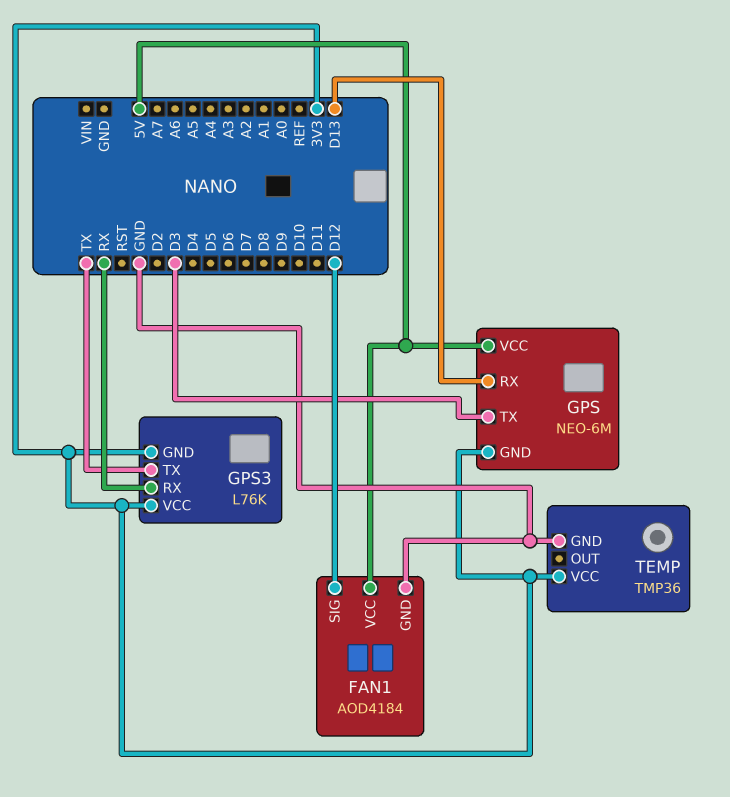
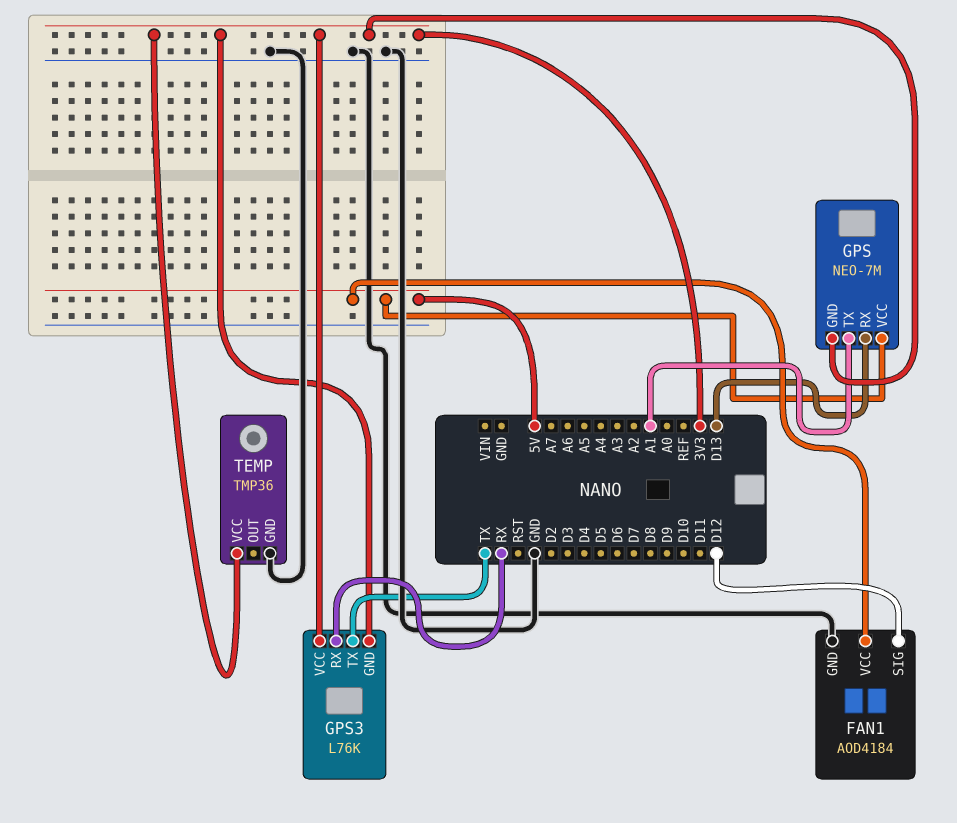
GPS: NEO-6M -> NEO-7M
GPS pin TX: D3 -> A1

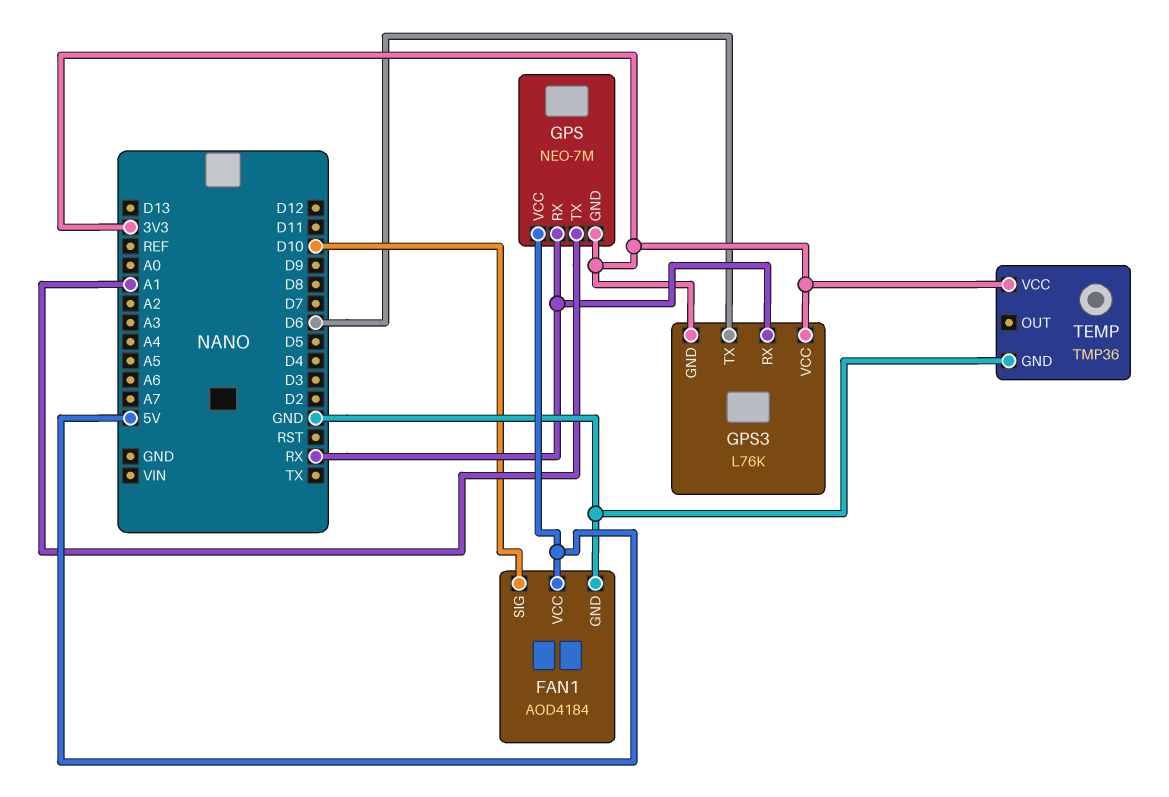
FAN1 pin SIG: D12 -> D10
GPS pin RX: D13 -> RX
GPS3 pin TX: TX -> D6

